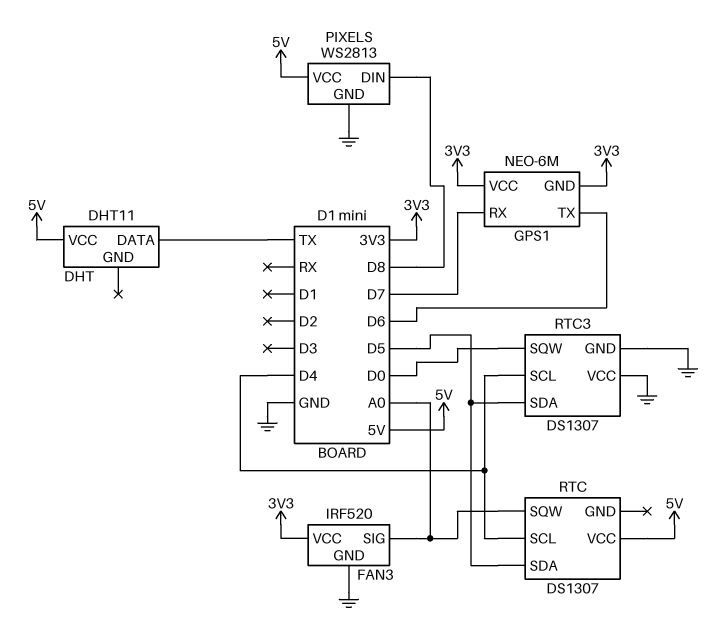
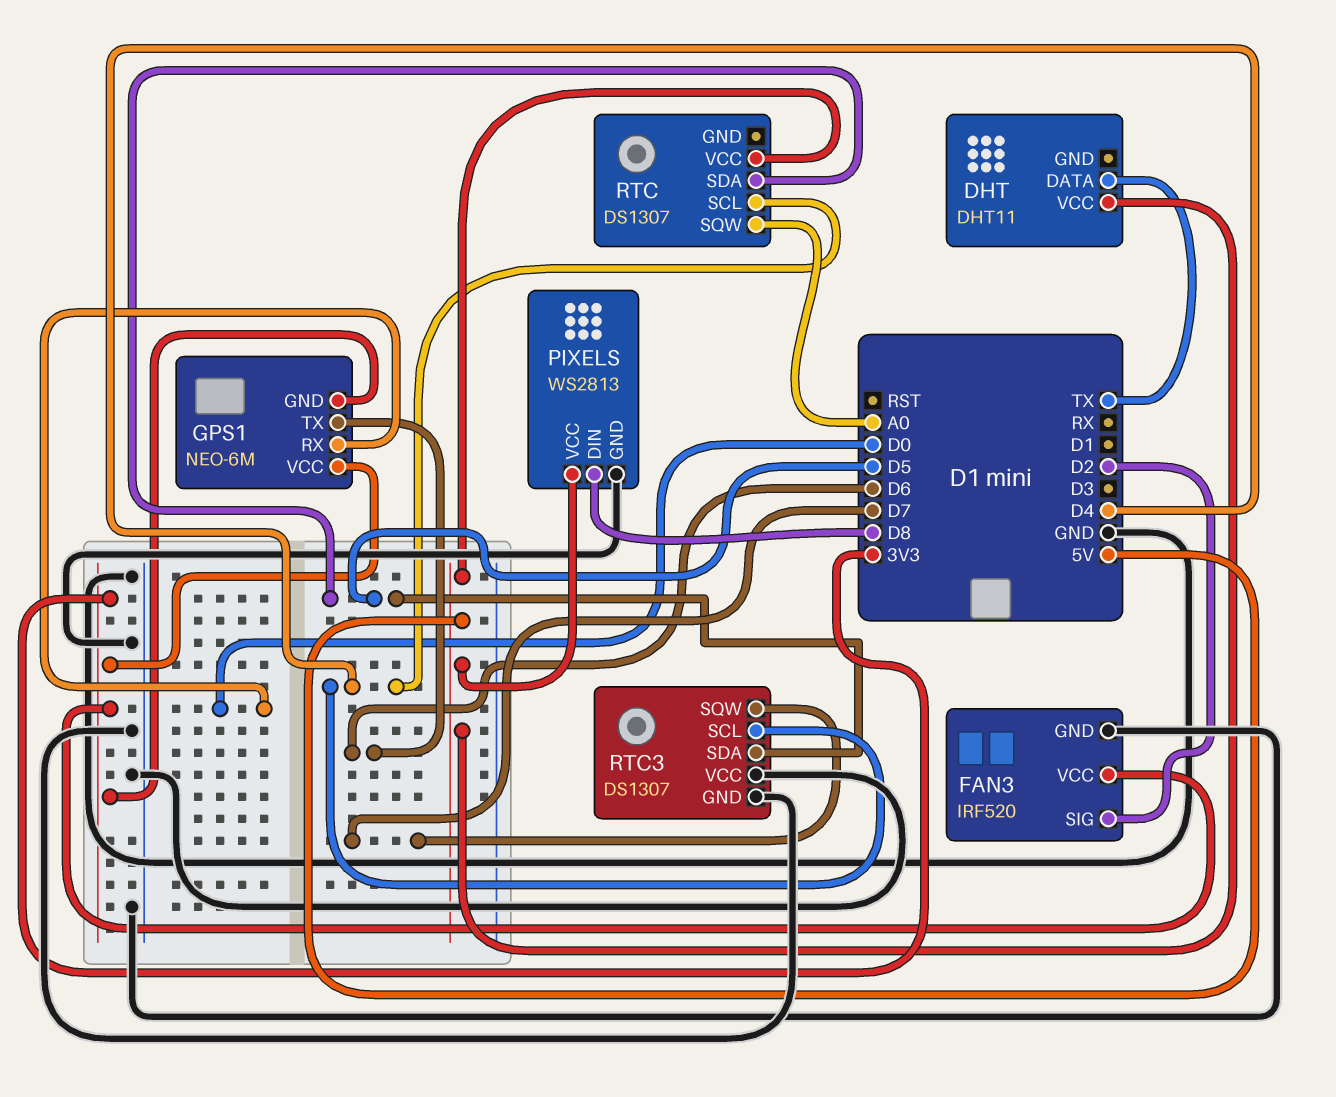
FAN3 pin SIG: A0 -> D2
GPS1 pin RX: D7 -> D0
RTC3 pin SQW: D0 -> D7

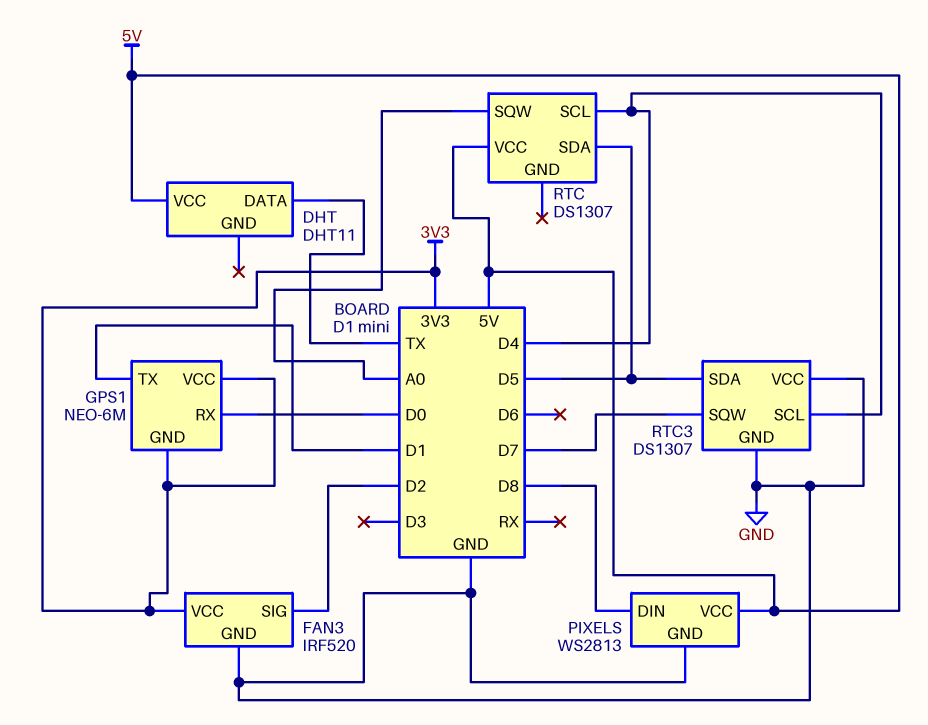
GPS1 pin TX: D6 -> D1

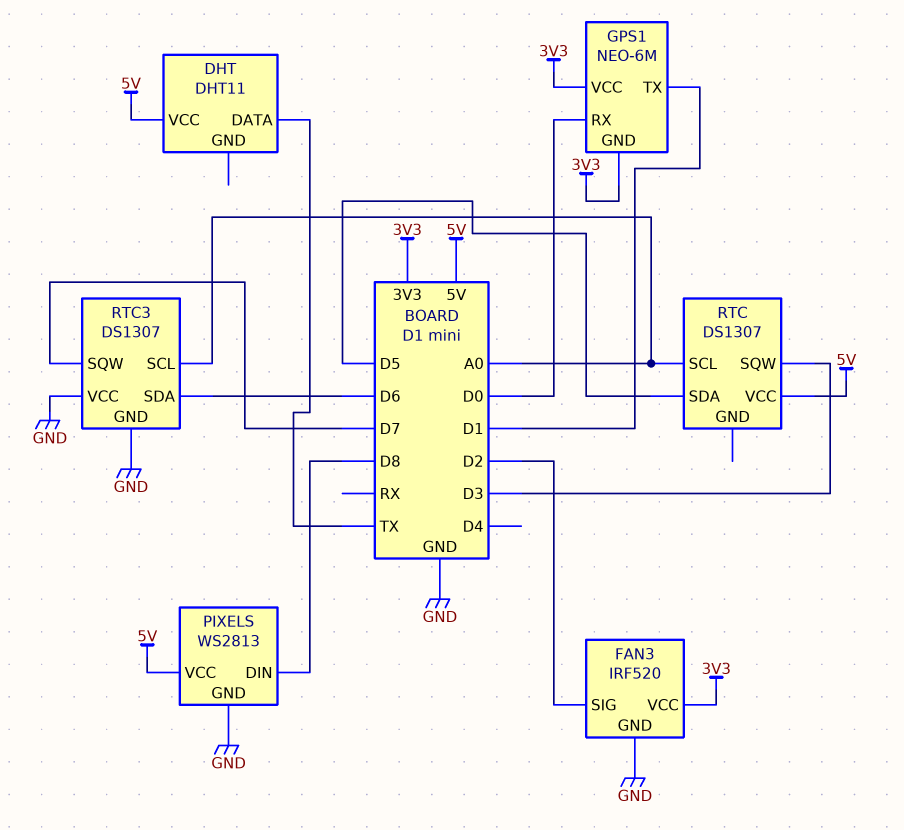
RTC pin SCL: D4 -> A0
RTC pin SQW: A0 -> D3
RTC3 pin SCL: D4 -> A0
RTC3 pin SDA: D5 -> D6

